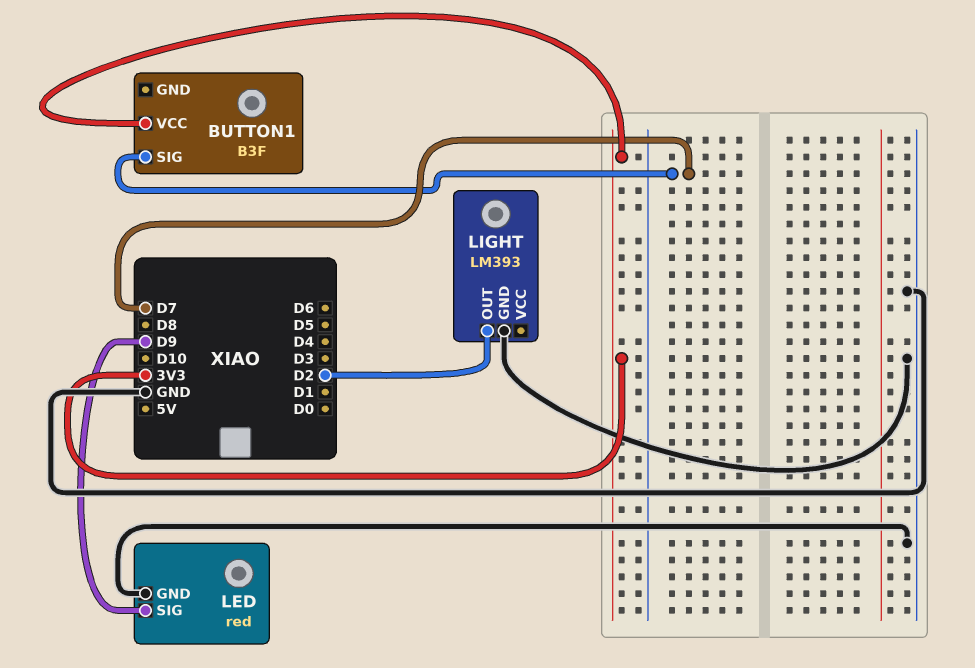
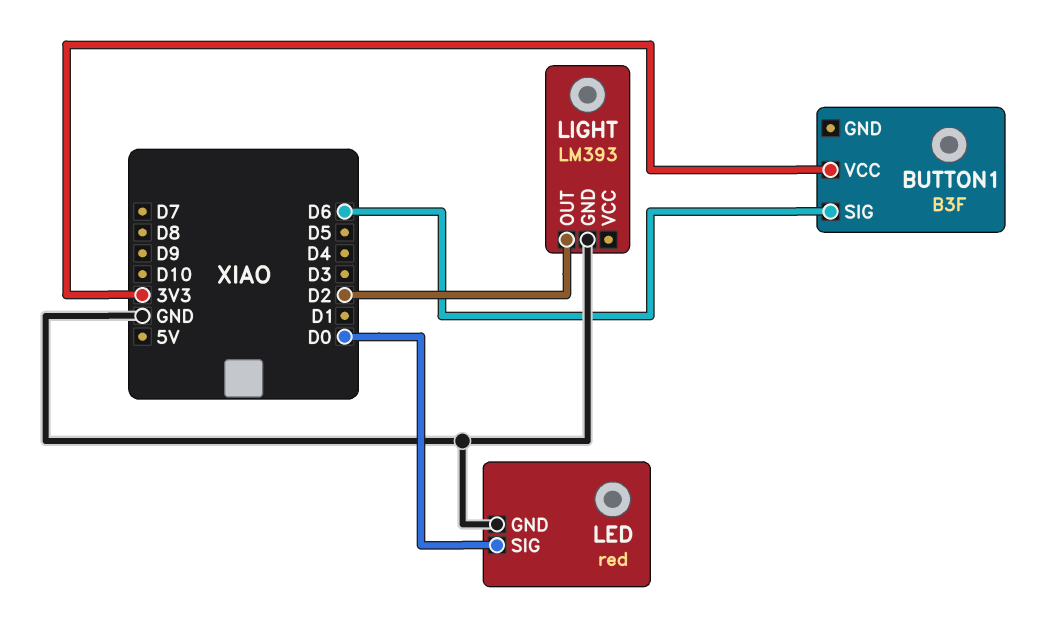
BUTTON1 pin SIG: D7 -> D6
LED pin SIG: D9 -> D0

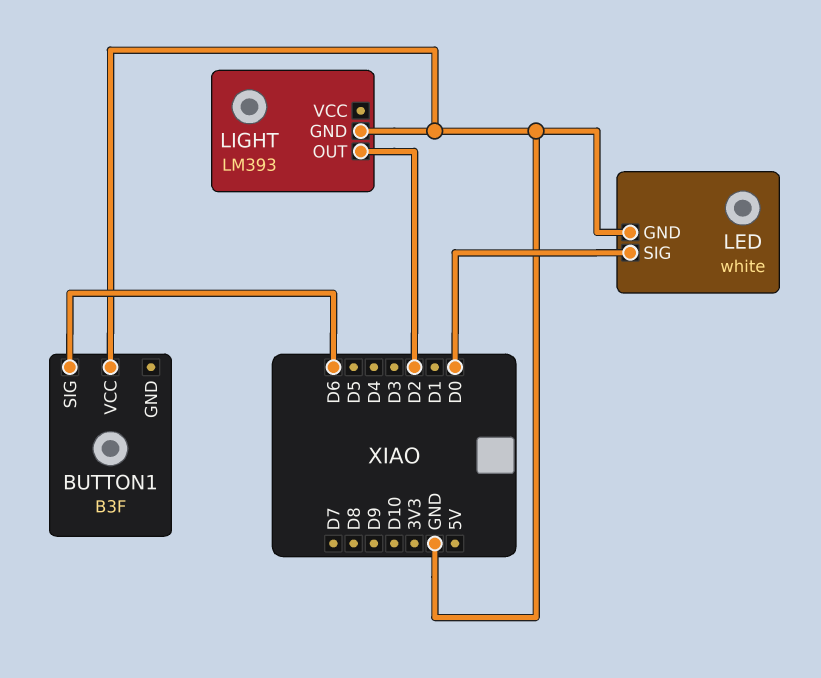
BUTTON1 pin VCC: 3V3 -> GND
LED: red -> white

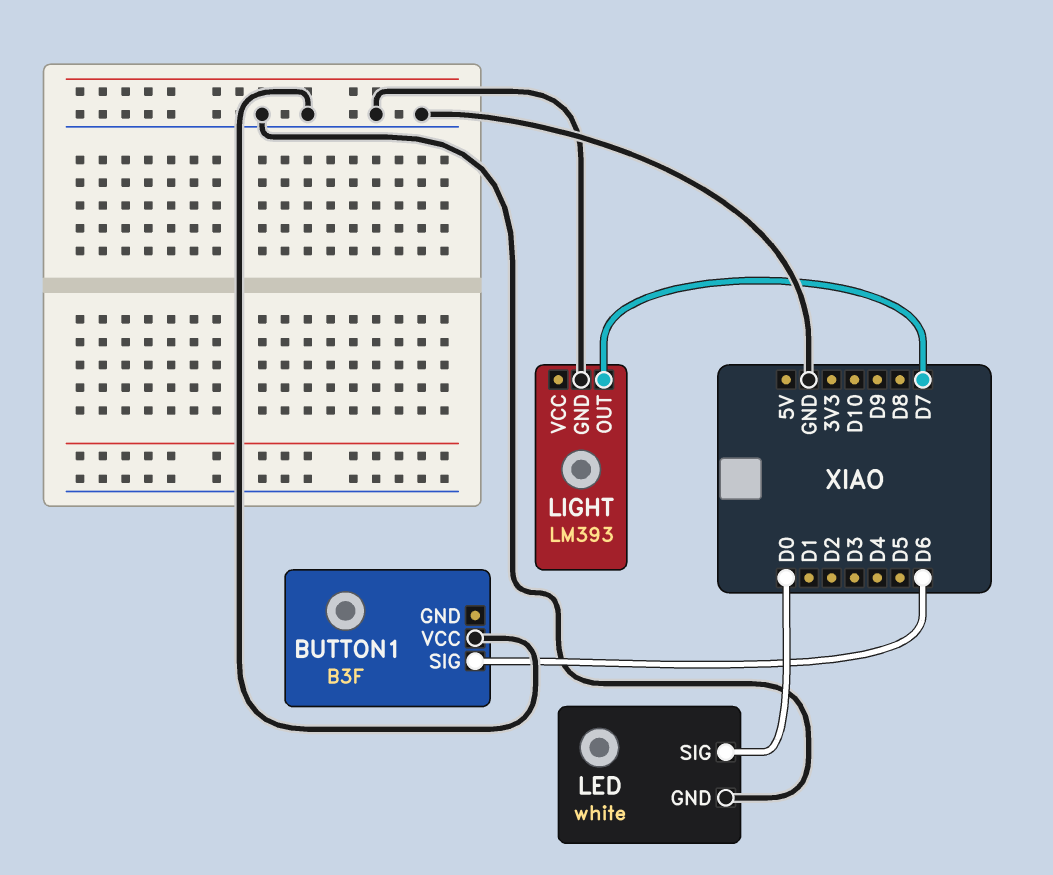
LIGHT pin OUT: D2 -> D7

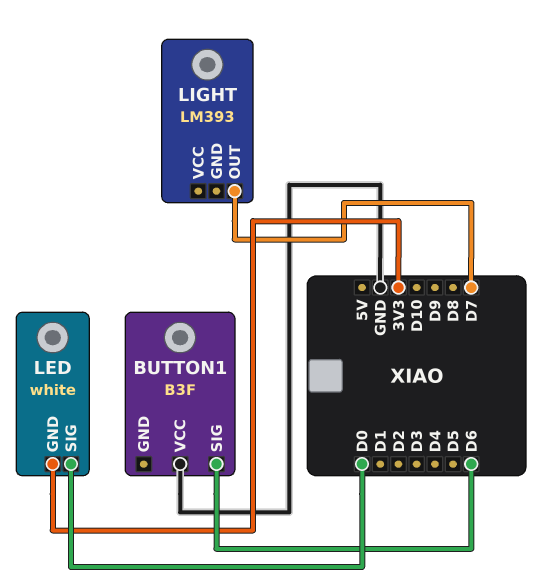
LED pin GND: GND -> 3V3
LIGHT pin GND: GND -> none

